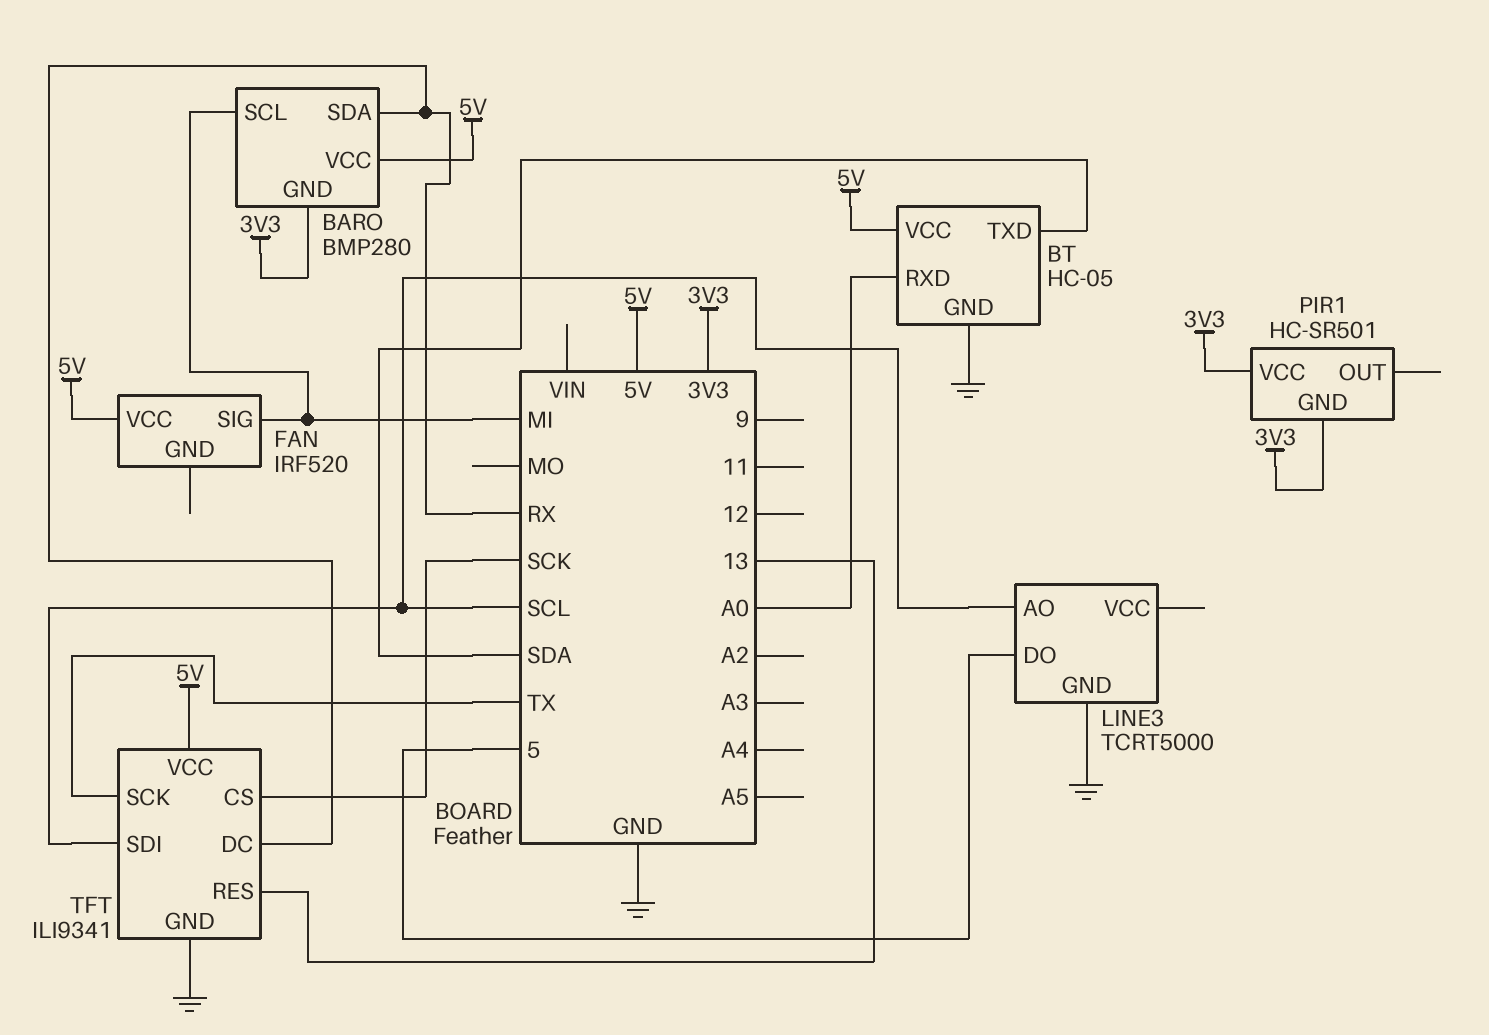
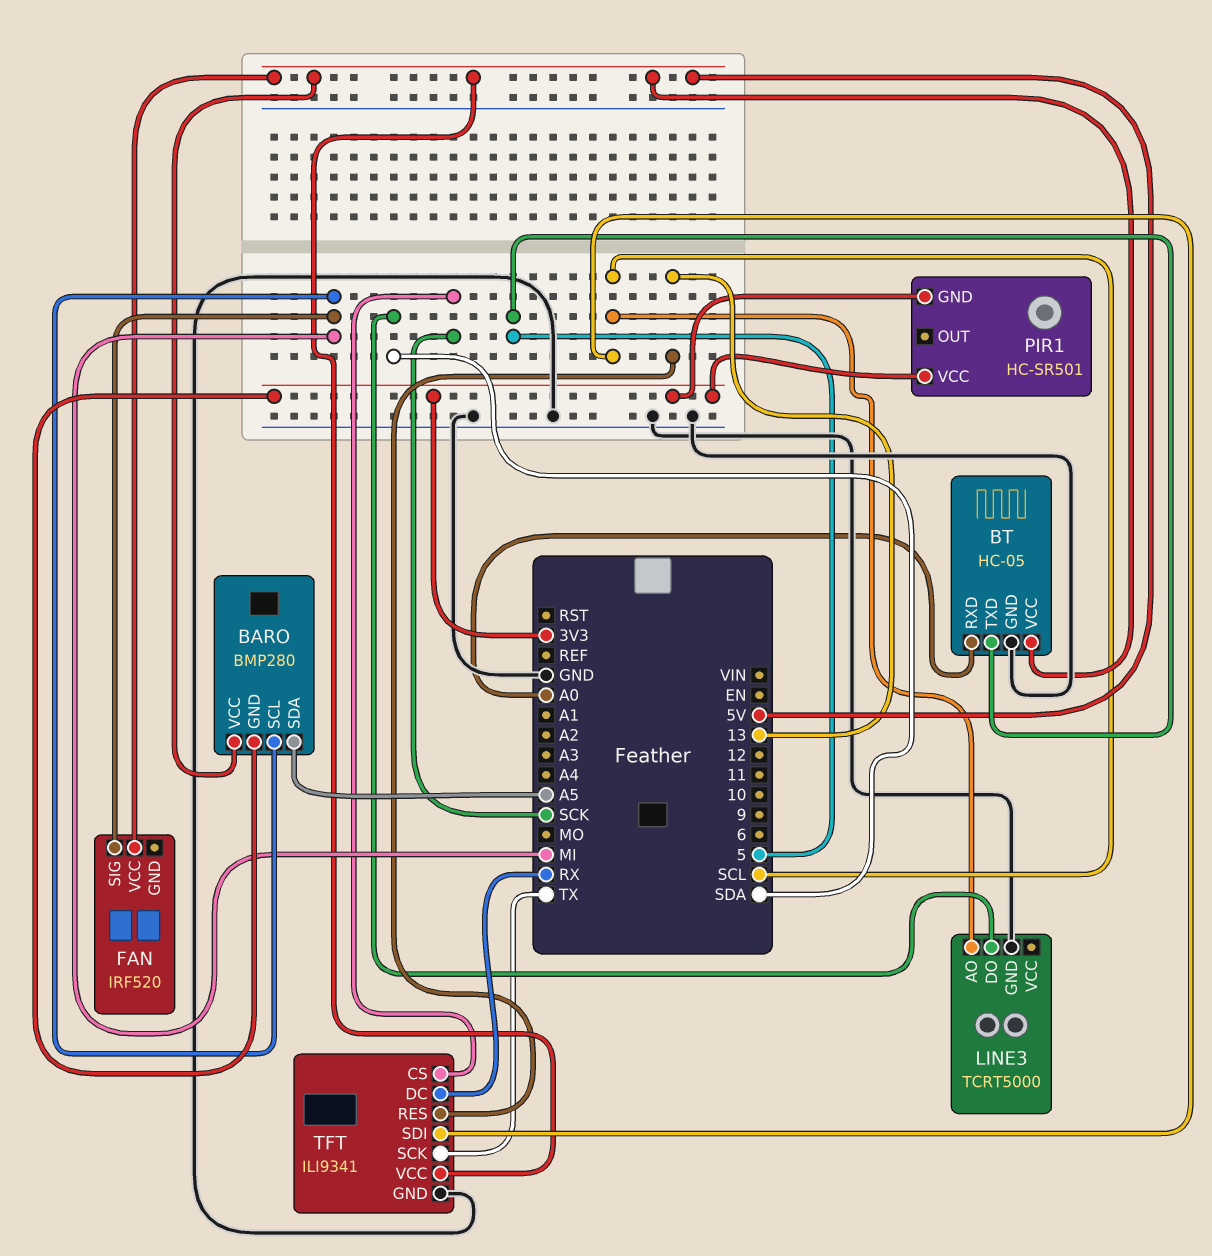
BARO pin SDA: RX -> A5
BT pin TXD: SDA -> 5
LINE3 pin DO: 5 -> SDA

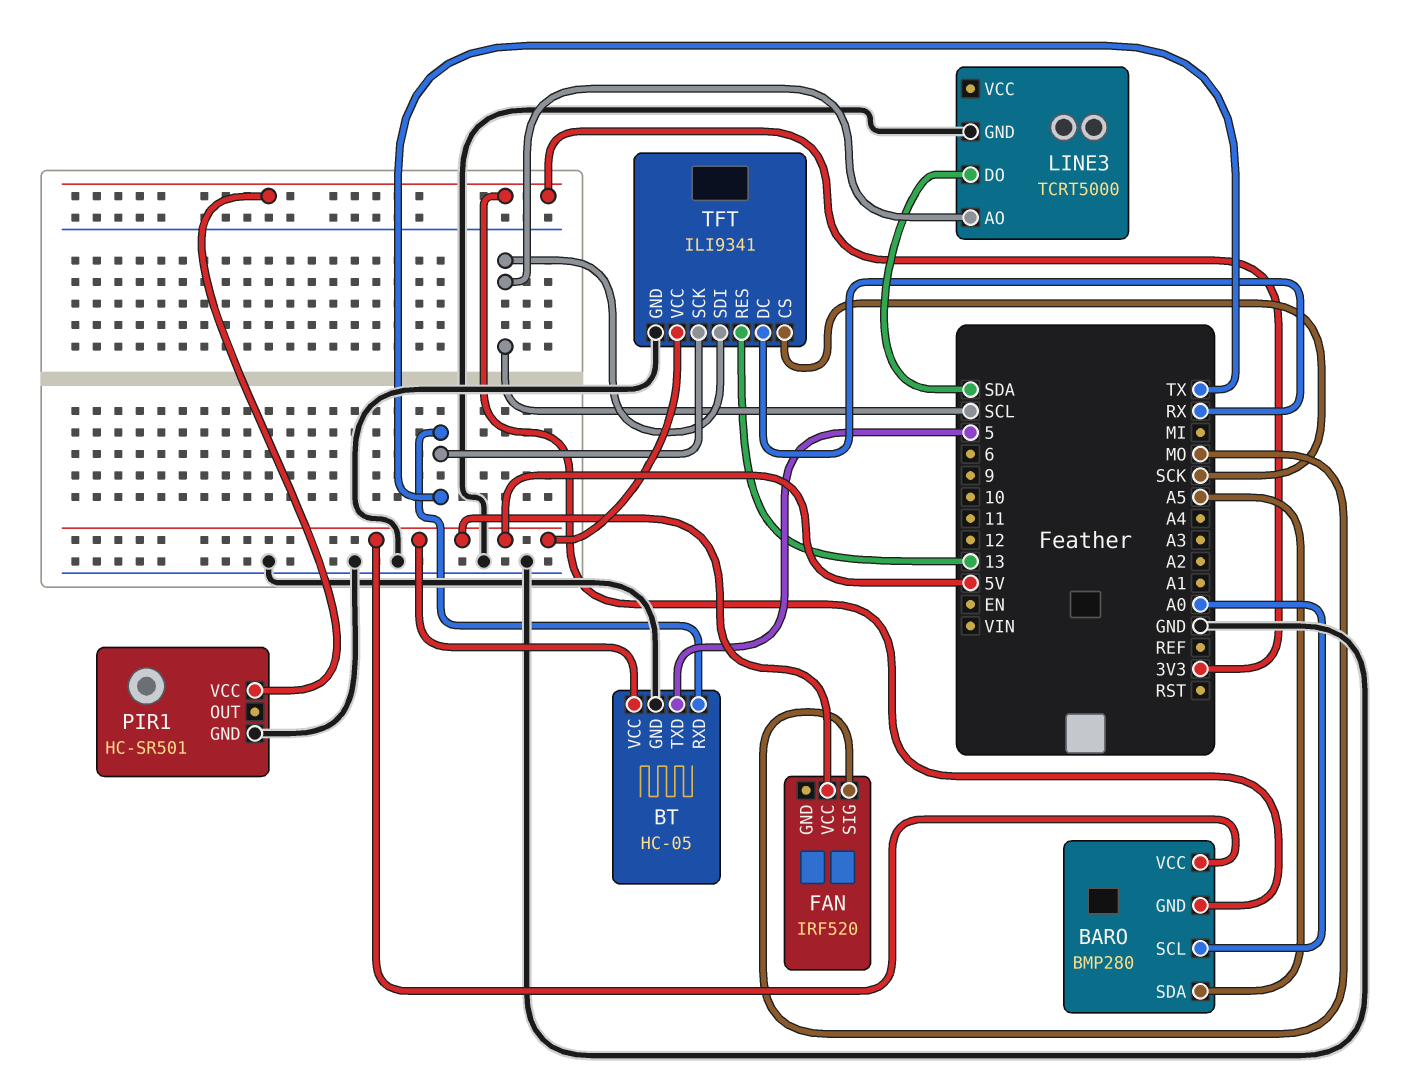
BARO pin SCL: MI -> A0
BT pin RXD: A0 -> TX
FAN pin SIG: MI -> MO
PIR1 pin GND: 3V3 -> GND

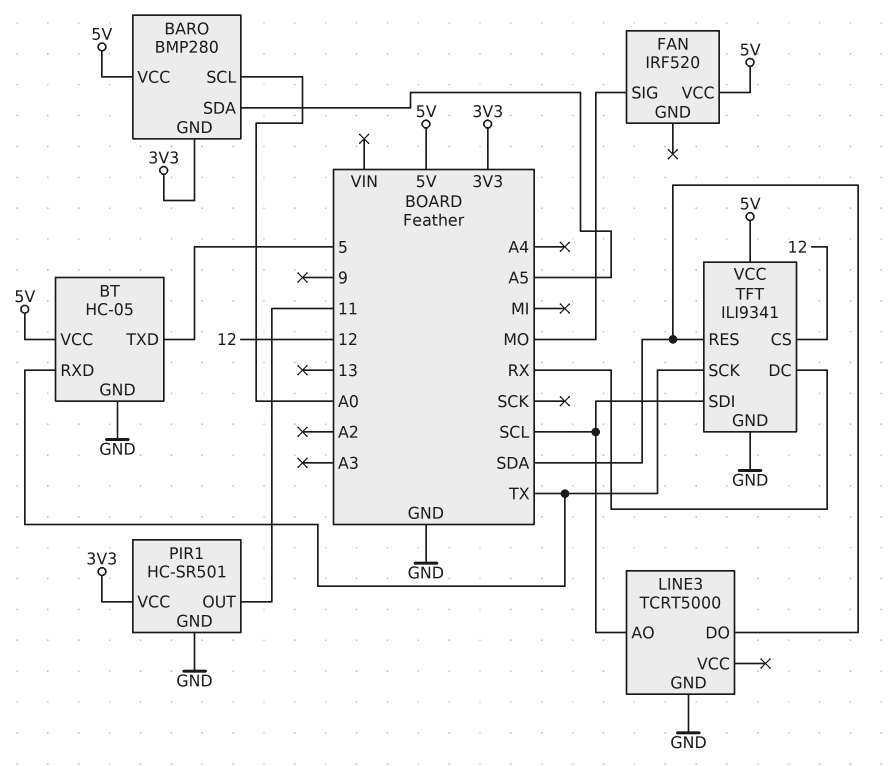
PIR1 pin OUT: none -> 11
TFT pin CS: SCK -> 12
TFT pin RES: 13 -> SDA

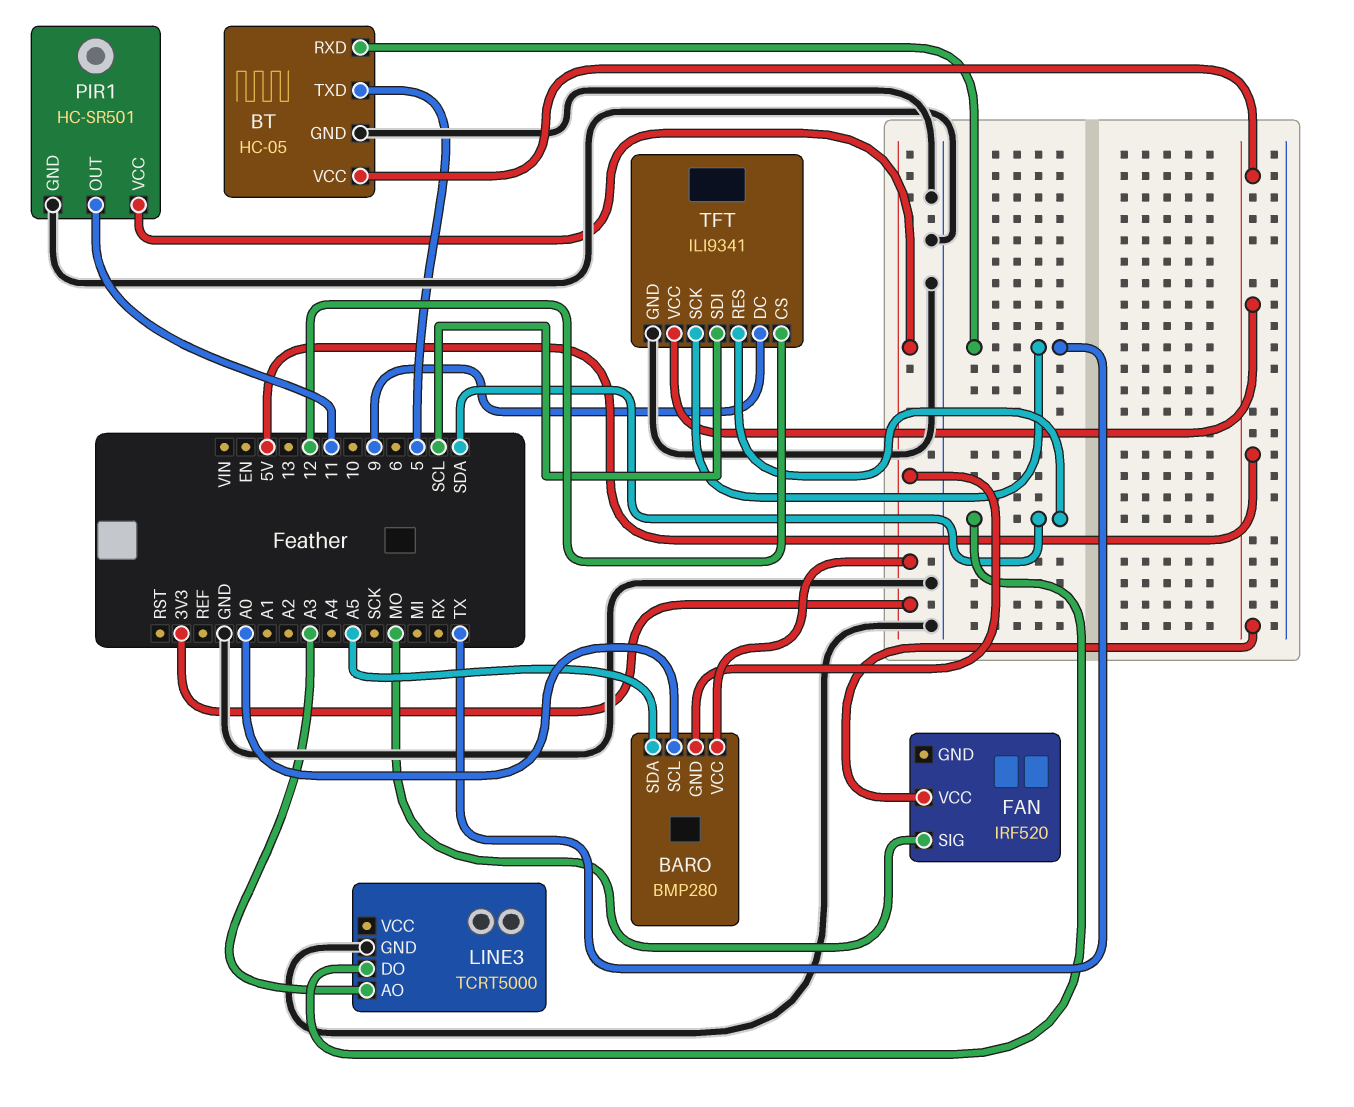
BARO pin VCC: 5V -> 3V3
LINE3 pin AO: SCL -> A3
TFT pin DC: RX -> 9

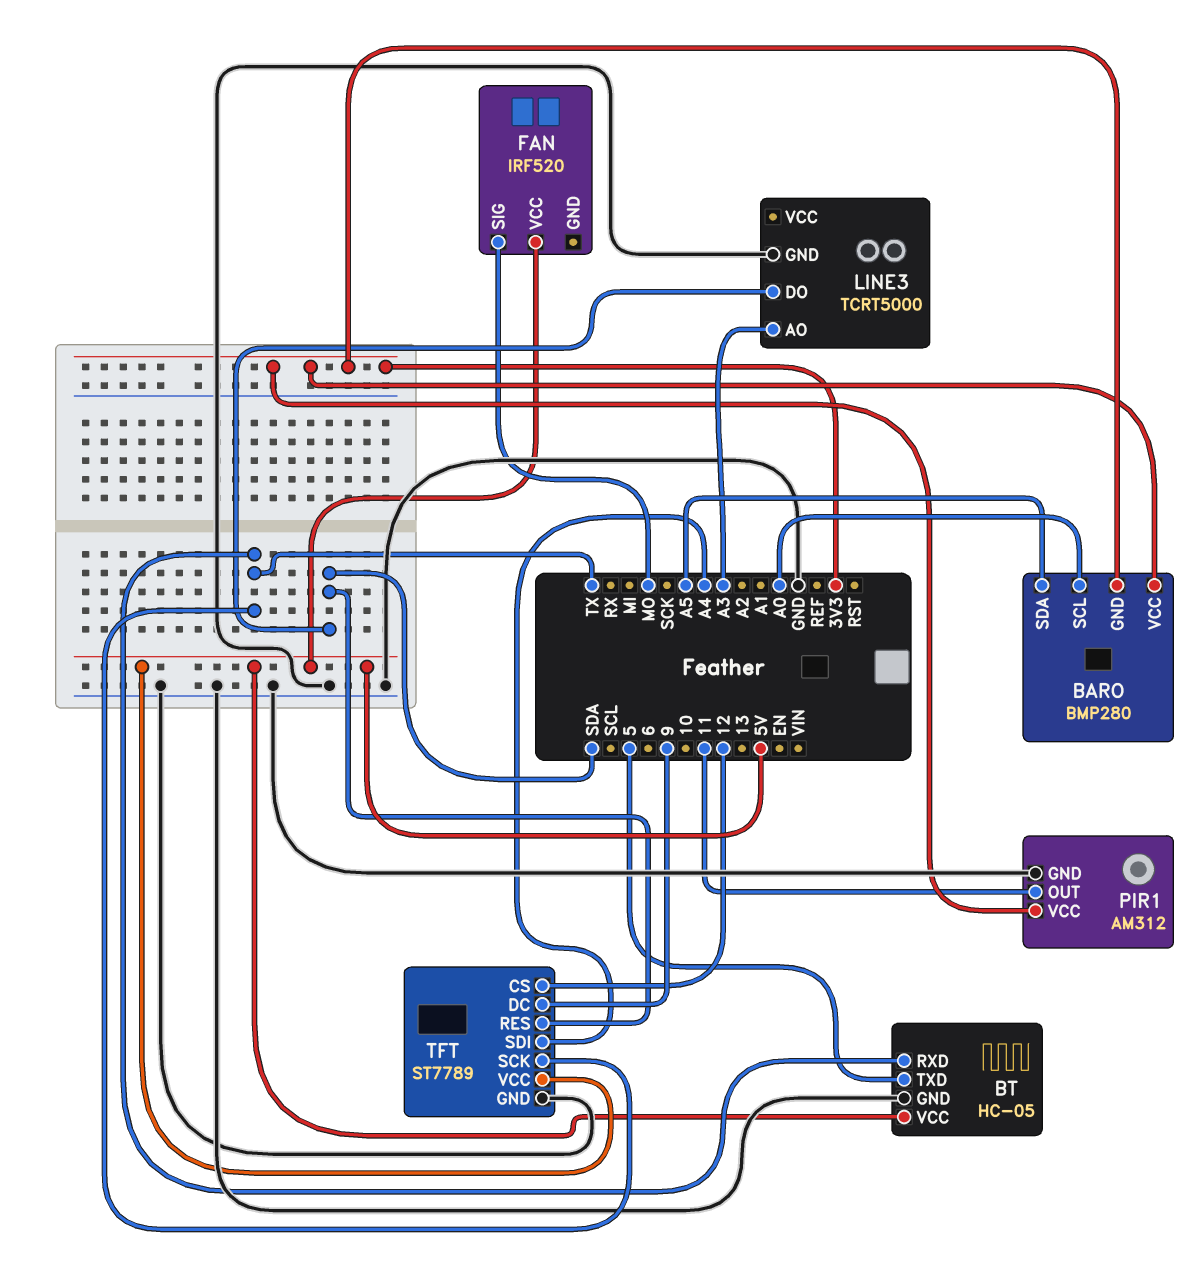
PIR1: HC-SR501 -> AM312
TFT: ILI9341 -> ST7789
TFT pin SDI: SCL -> A4

